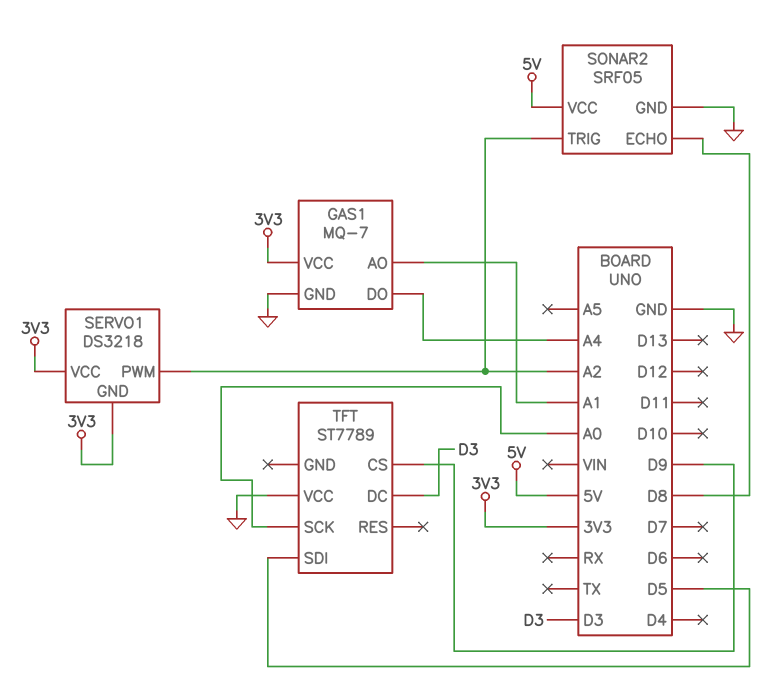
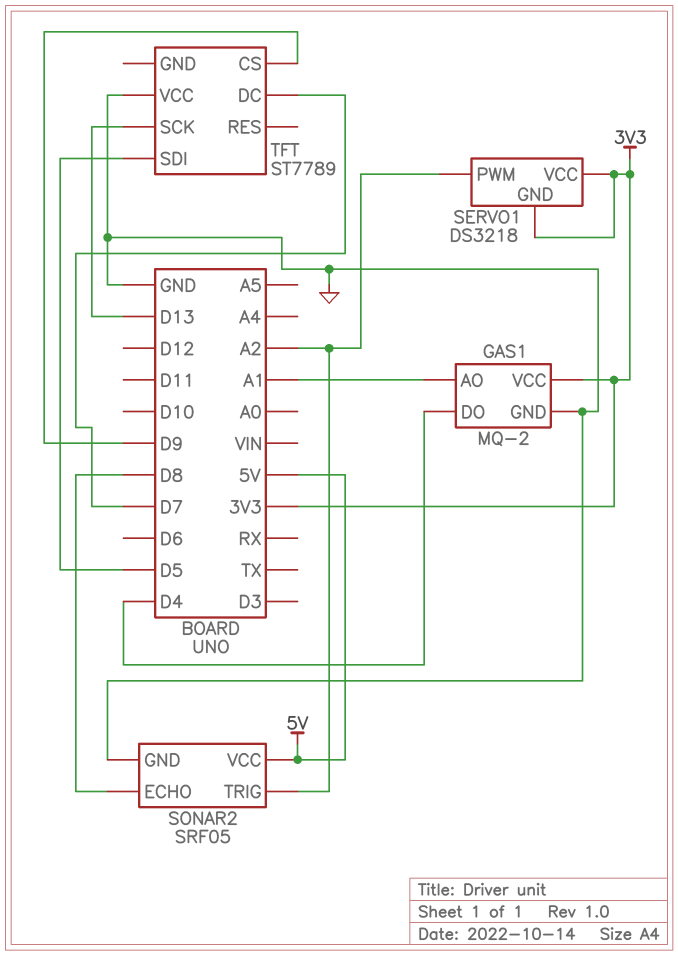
GAS1: MQ-7 -> MQ-2
GAS1 pin DO: A4 -> D4
TFT pin DC: D3 -> D7
TFT pin SCK: A0 -> D13

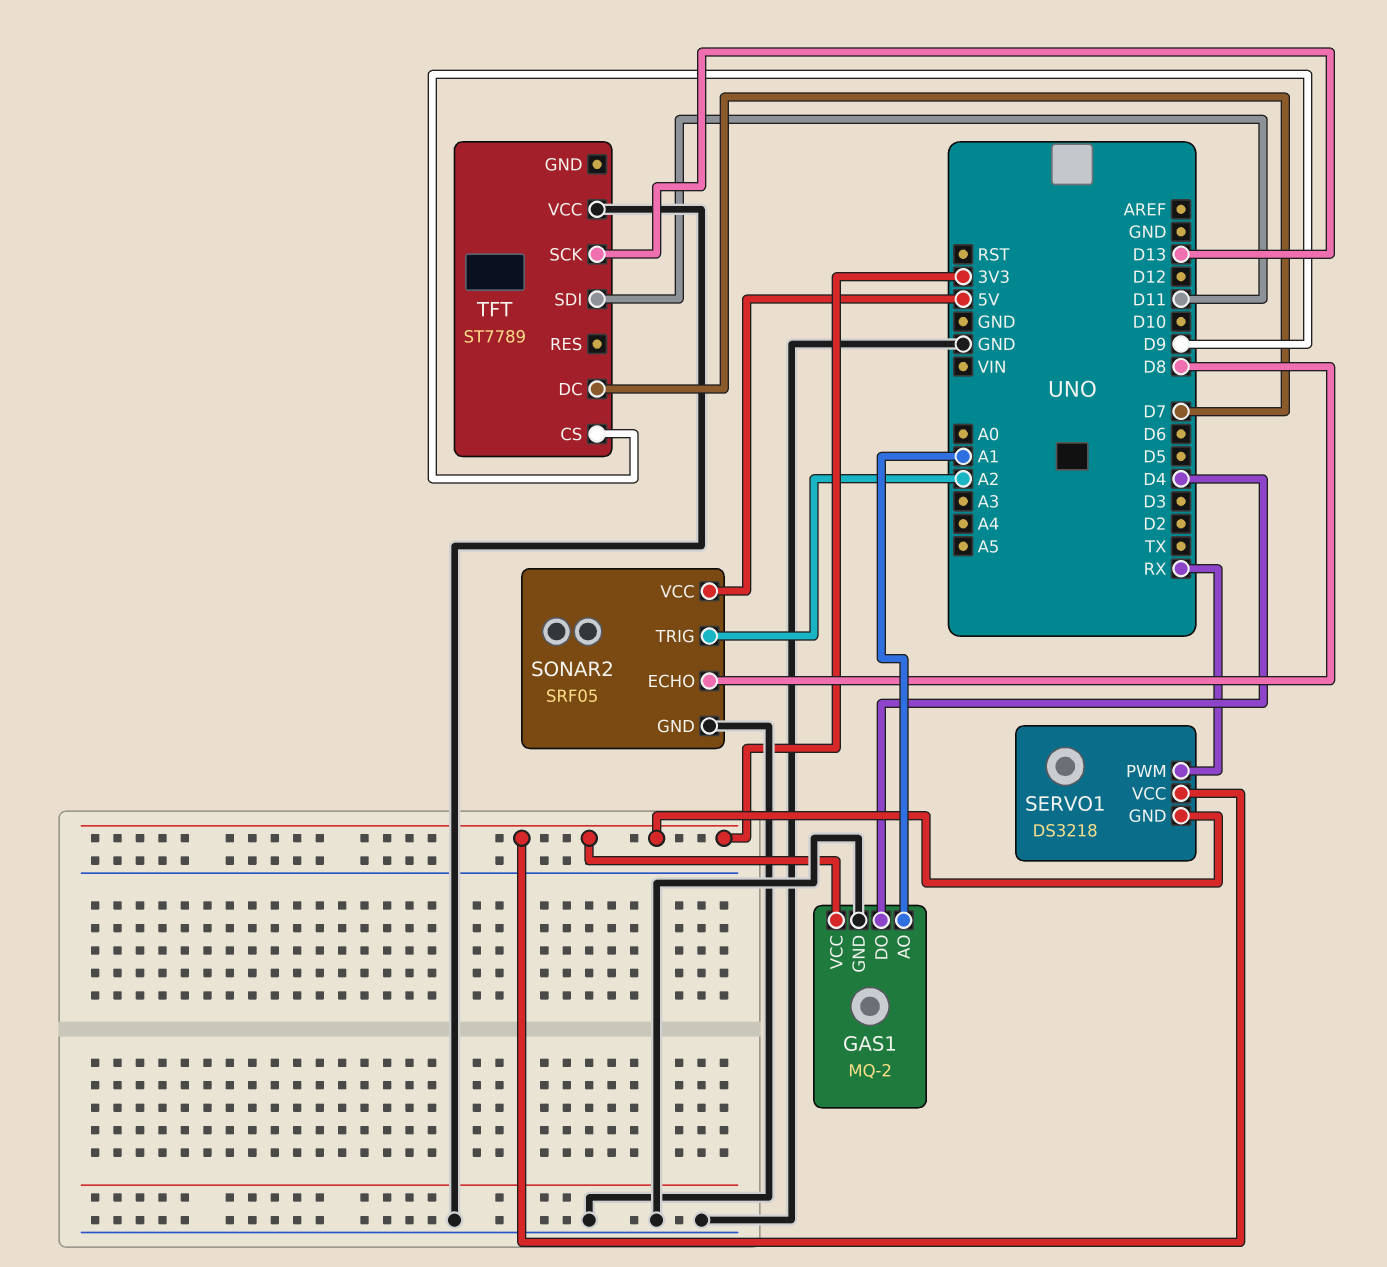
SERVO1 pin PWM: A2 -> RX
TFT pin SDI: D5 -> D11

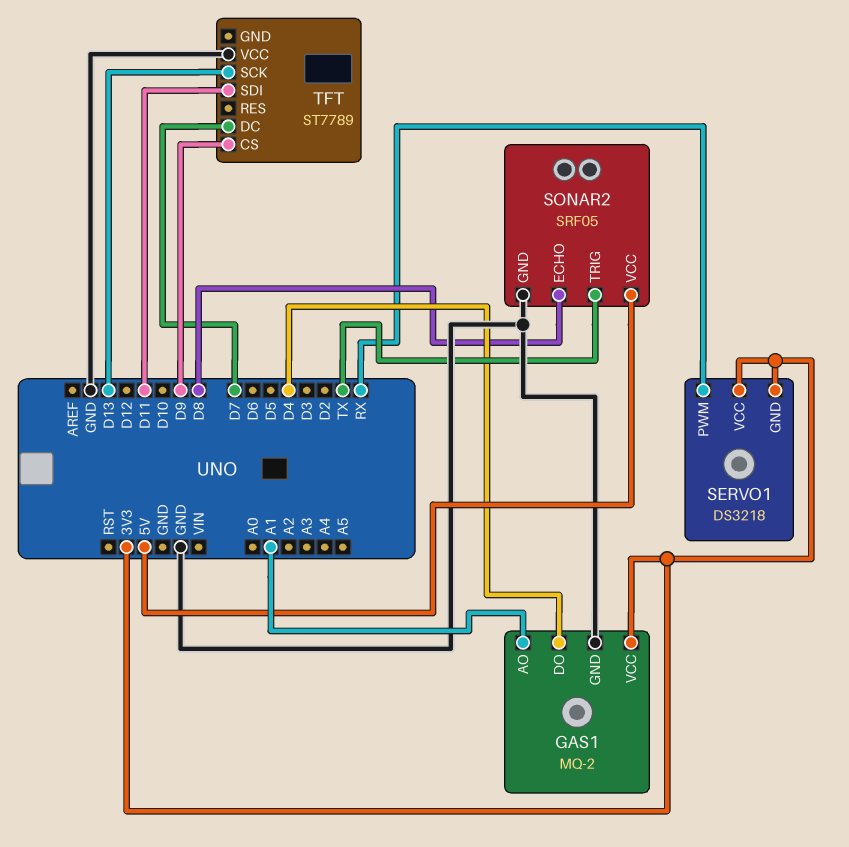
SONAR2 pin TRIG: A2 -> TX

